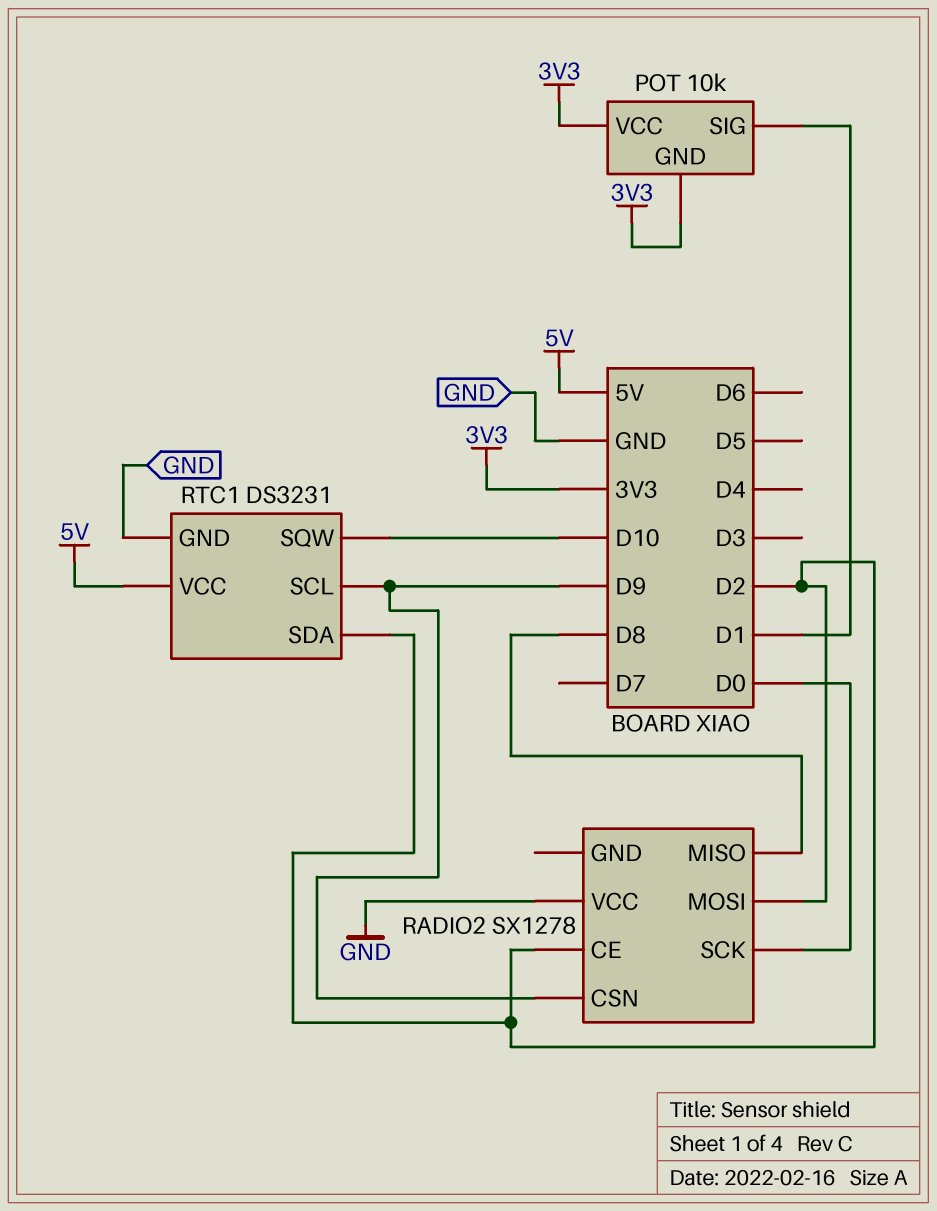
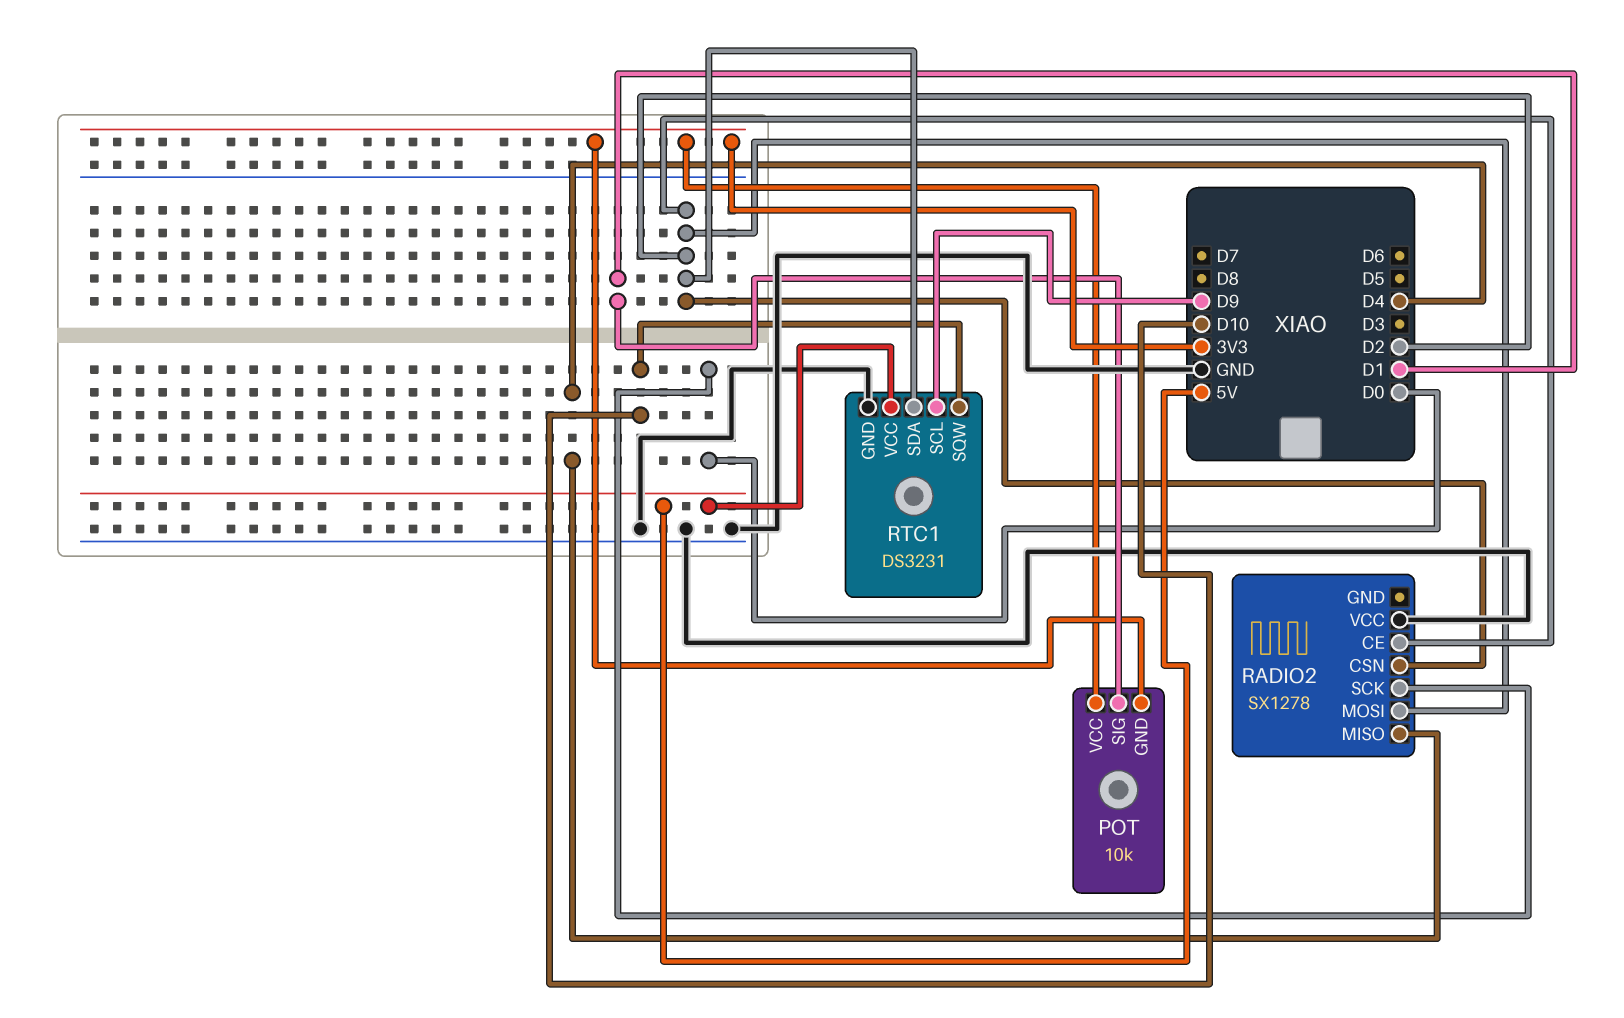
RADIO2 pin CSN: D9 -> D2
RADIO2 pin MISO: D8 -> D4

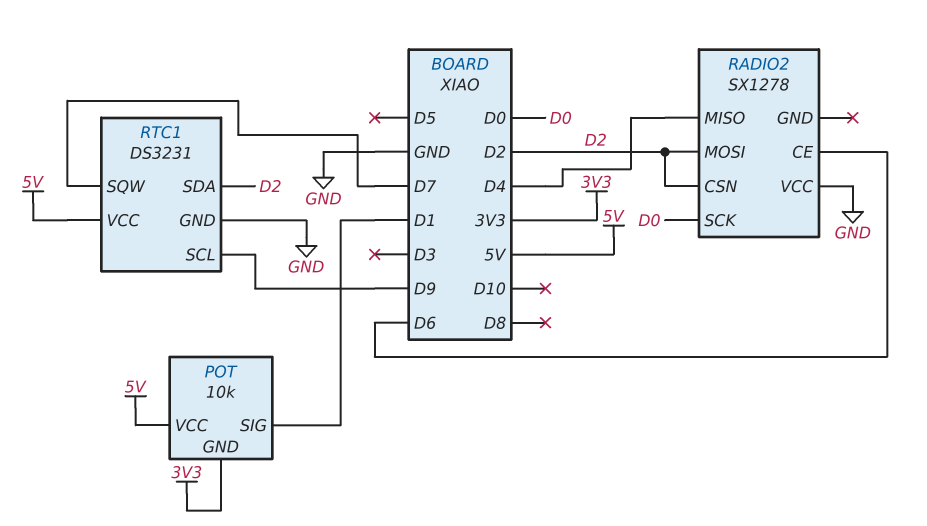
POT pin VCC: 3V3 -> 5V
RADIO2 pin CE: D2 -> D6
RTC1 pin SQW: D10 -> D7

